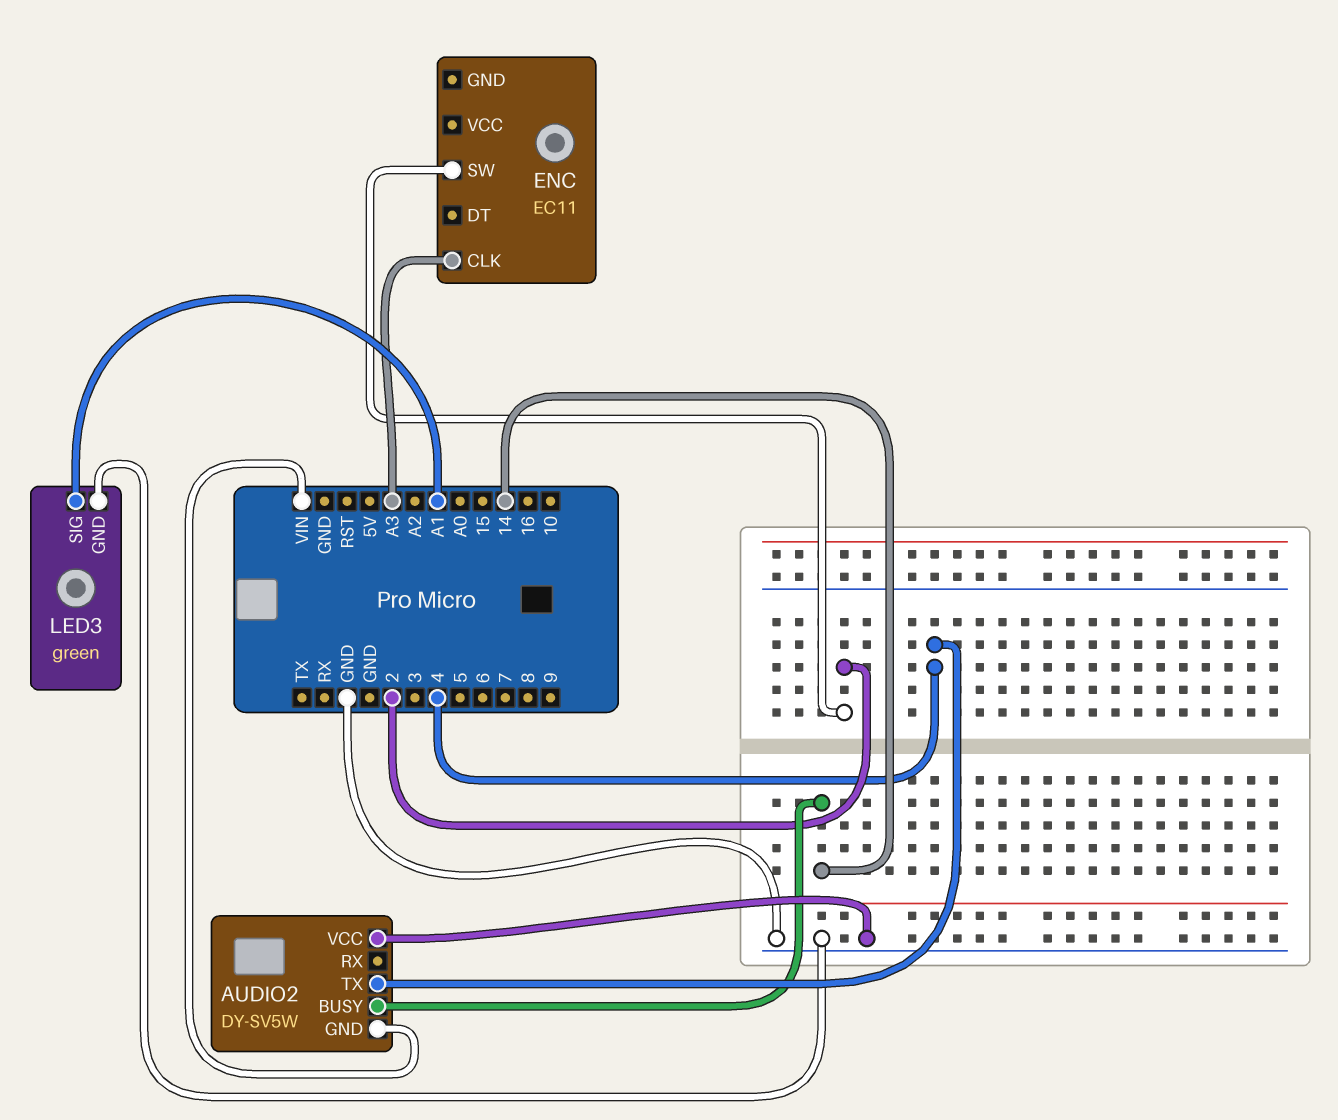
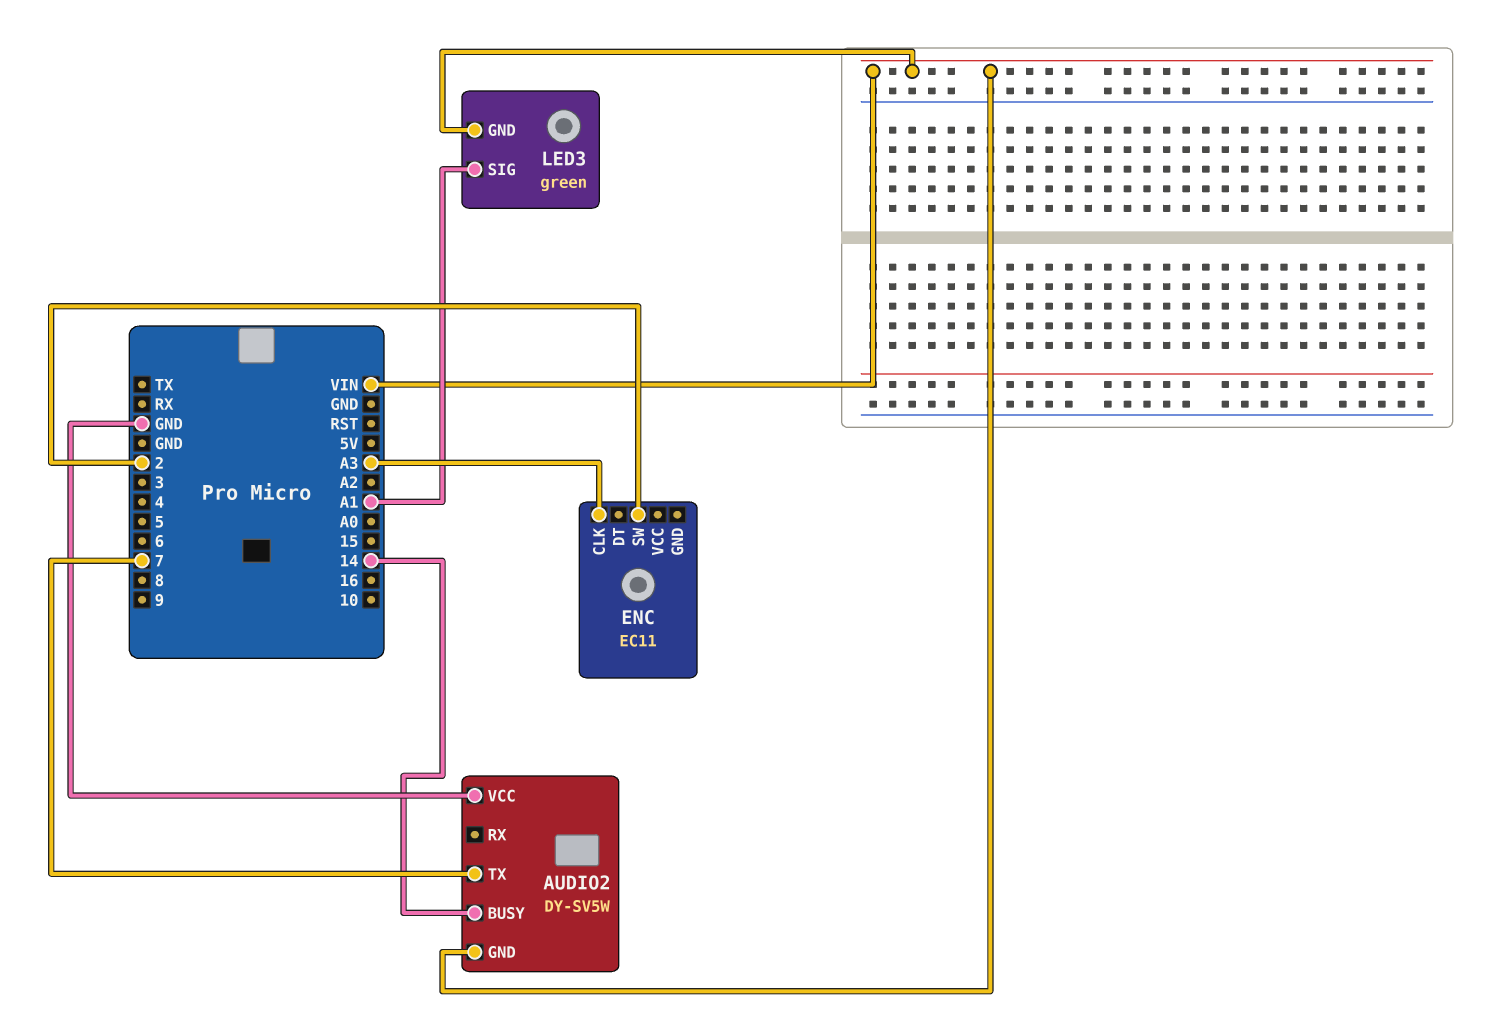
AUDIO2 pin TX: 4 -> 7
LED3 pin GND: GND -> VIN

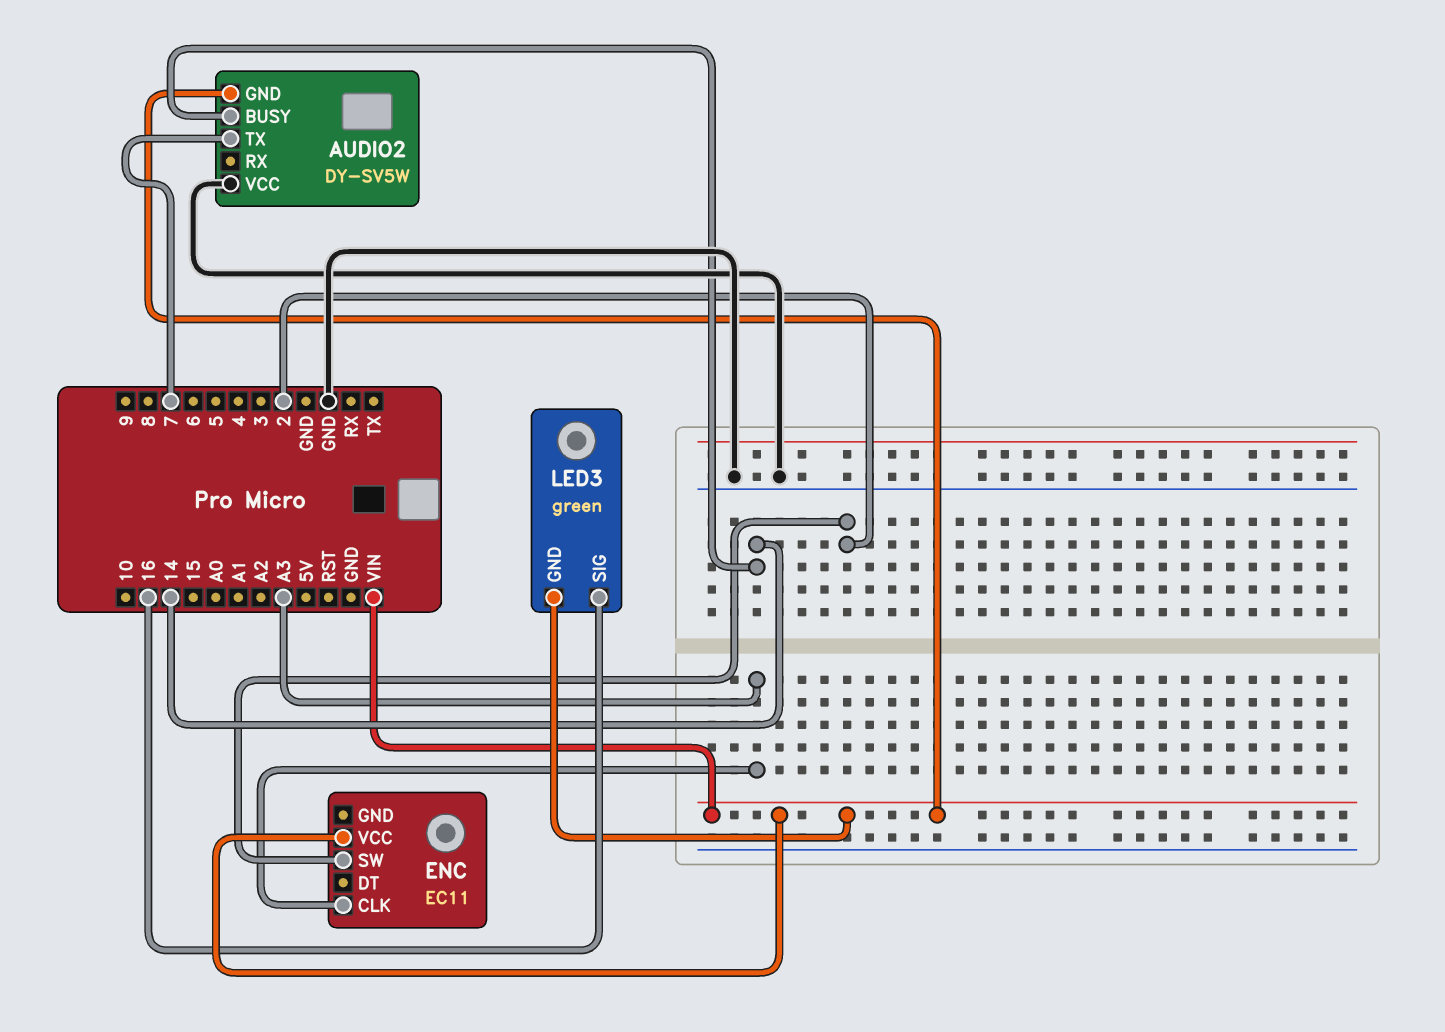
ENC pin VCC: none -> VIN
LED3 pin SIG: A1 -> 16

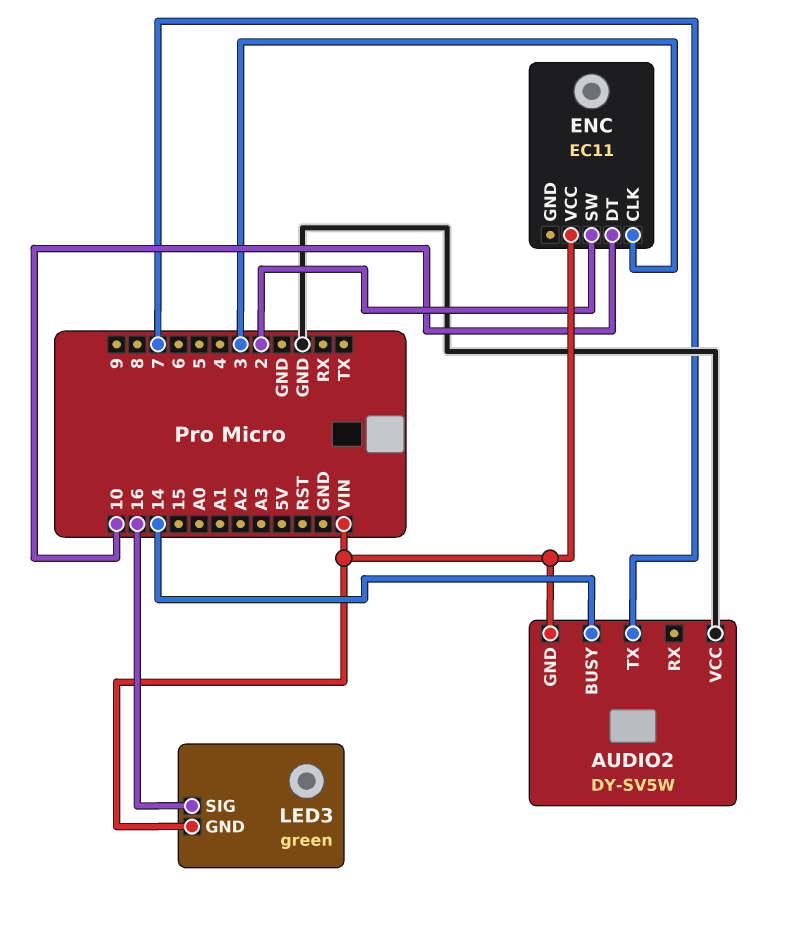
ENC pin CLK: A3 -> 3
ENC pin DT: none -> 10

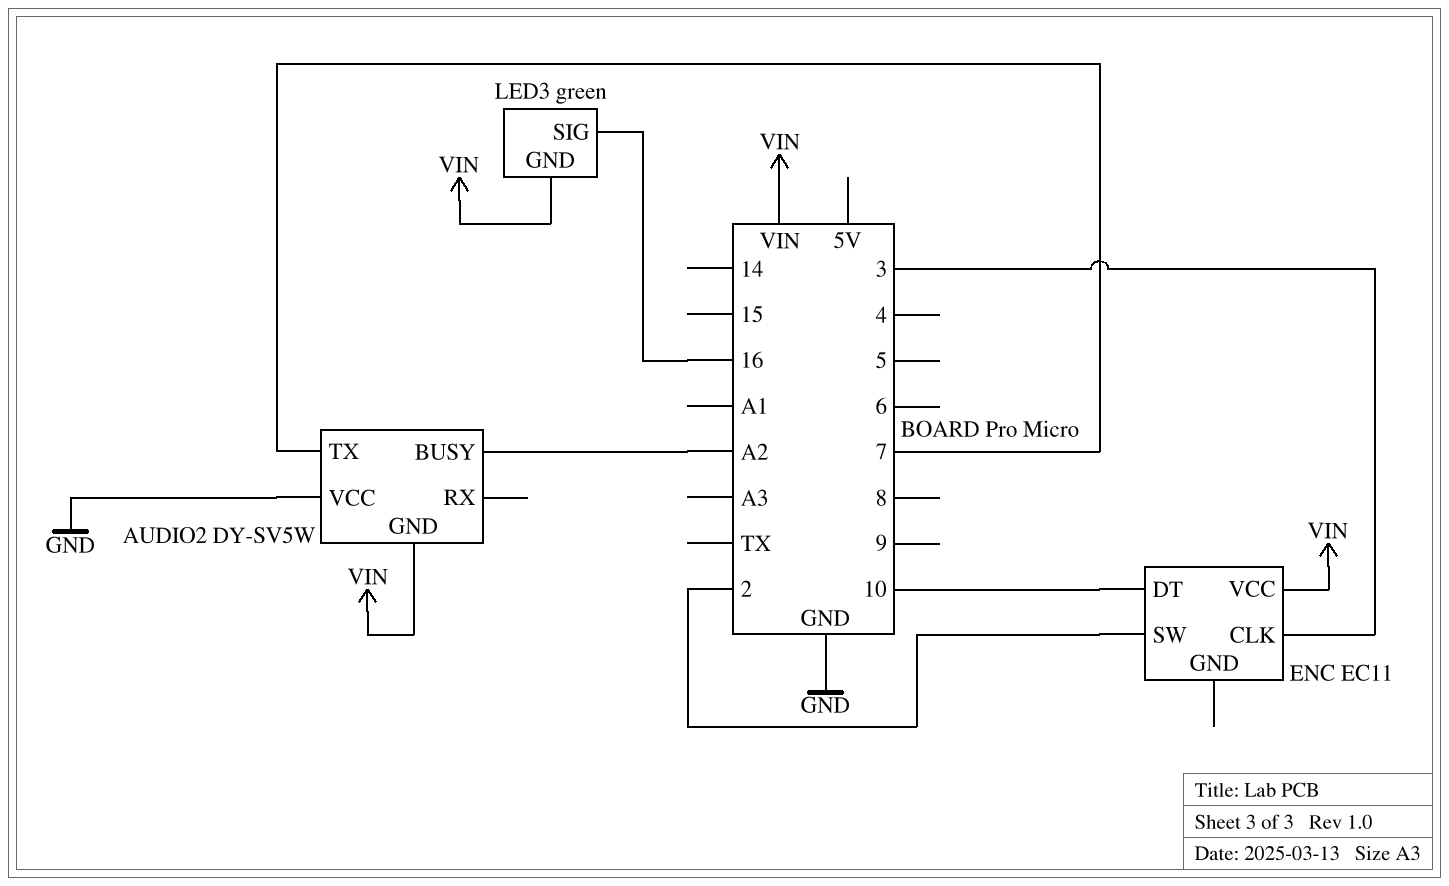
AUDIO2 pin BUSY: 14 -> A2

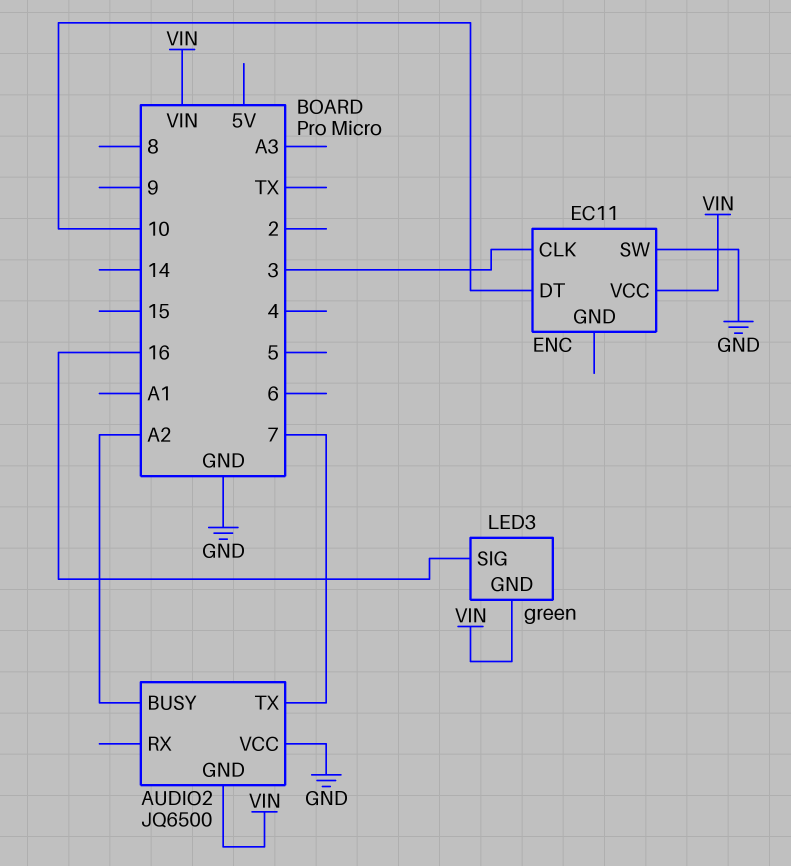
AUDIO2: DY-SV5W -> JQ6500
ENC pin SW: 2 -> GND

